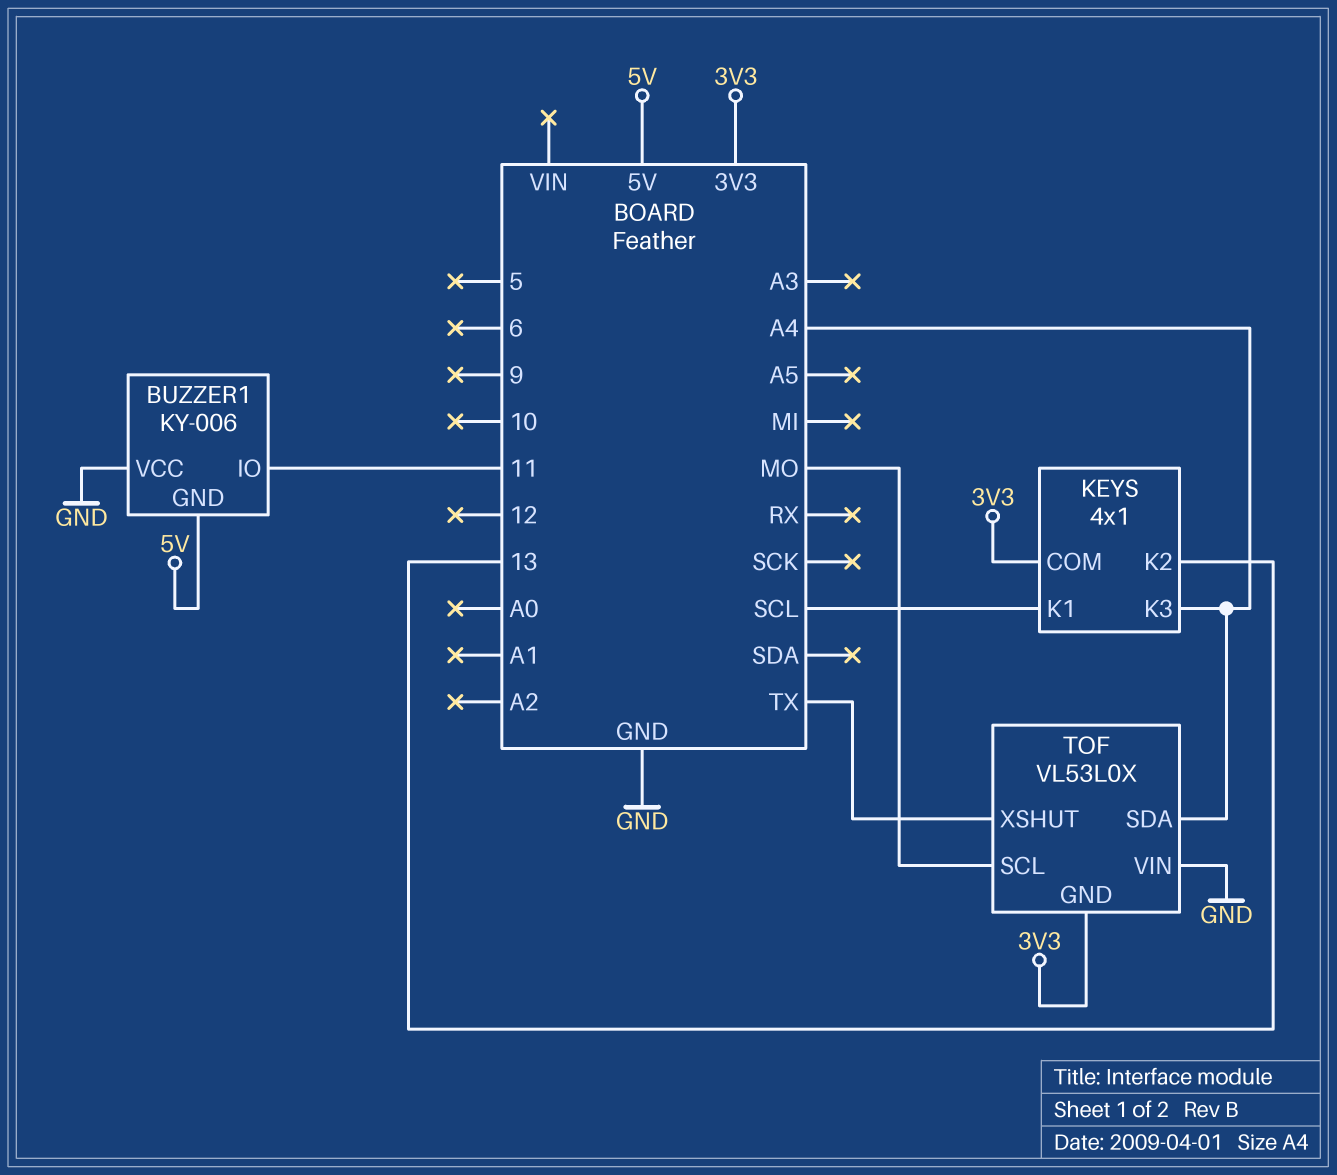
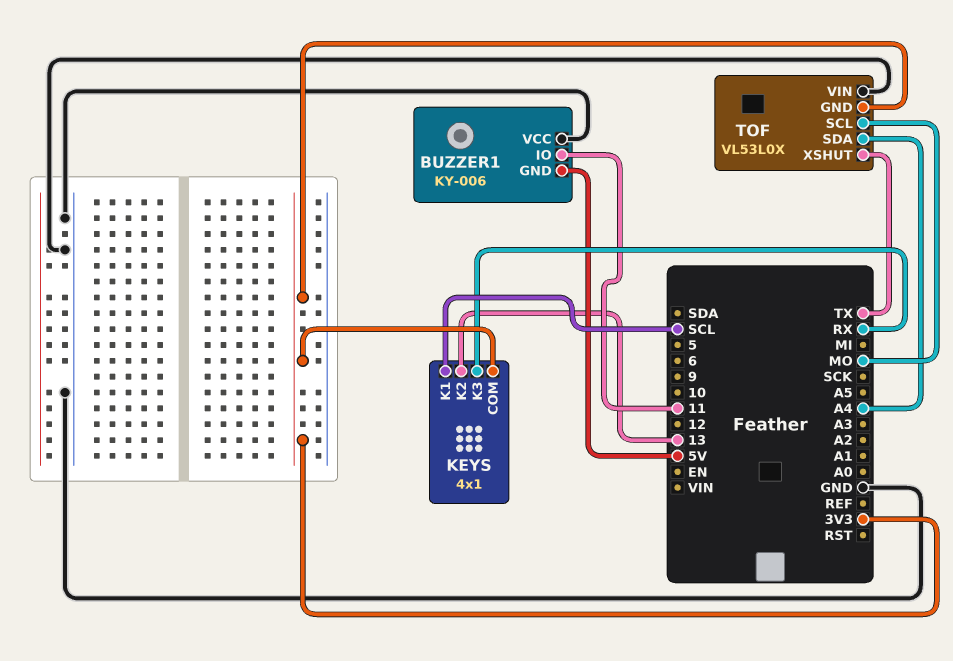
KEYS pin K3: A4 -> RX

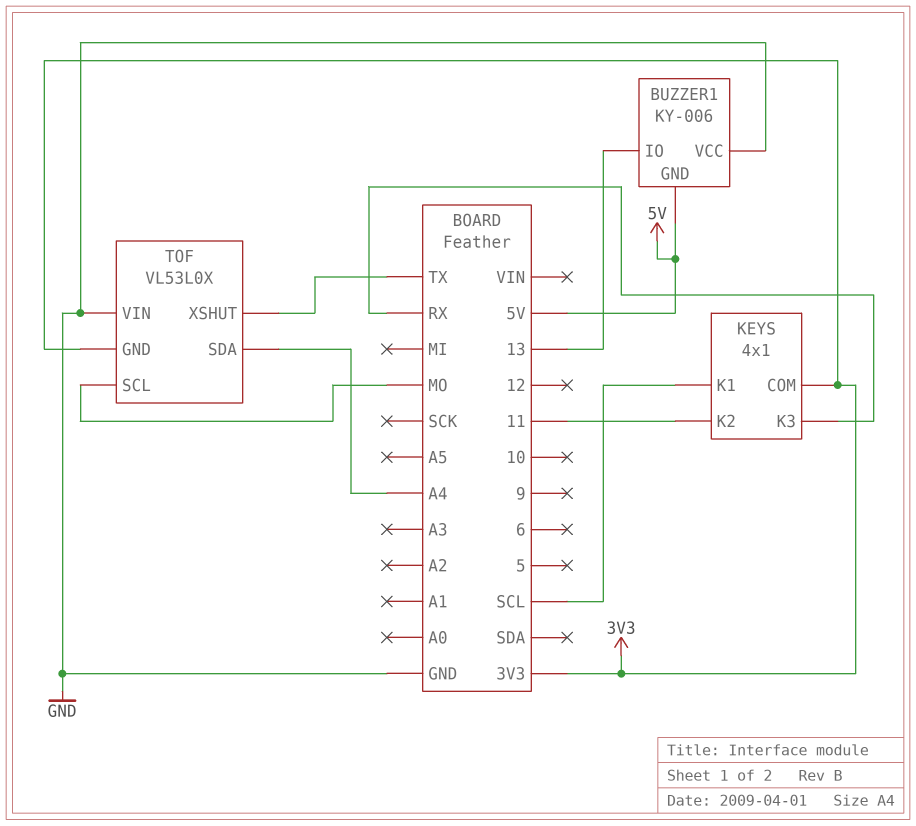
BUZZER1 pin IO: 11 -> 13
KEYS pin K2: 13 -> 11

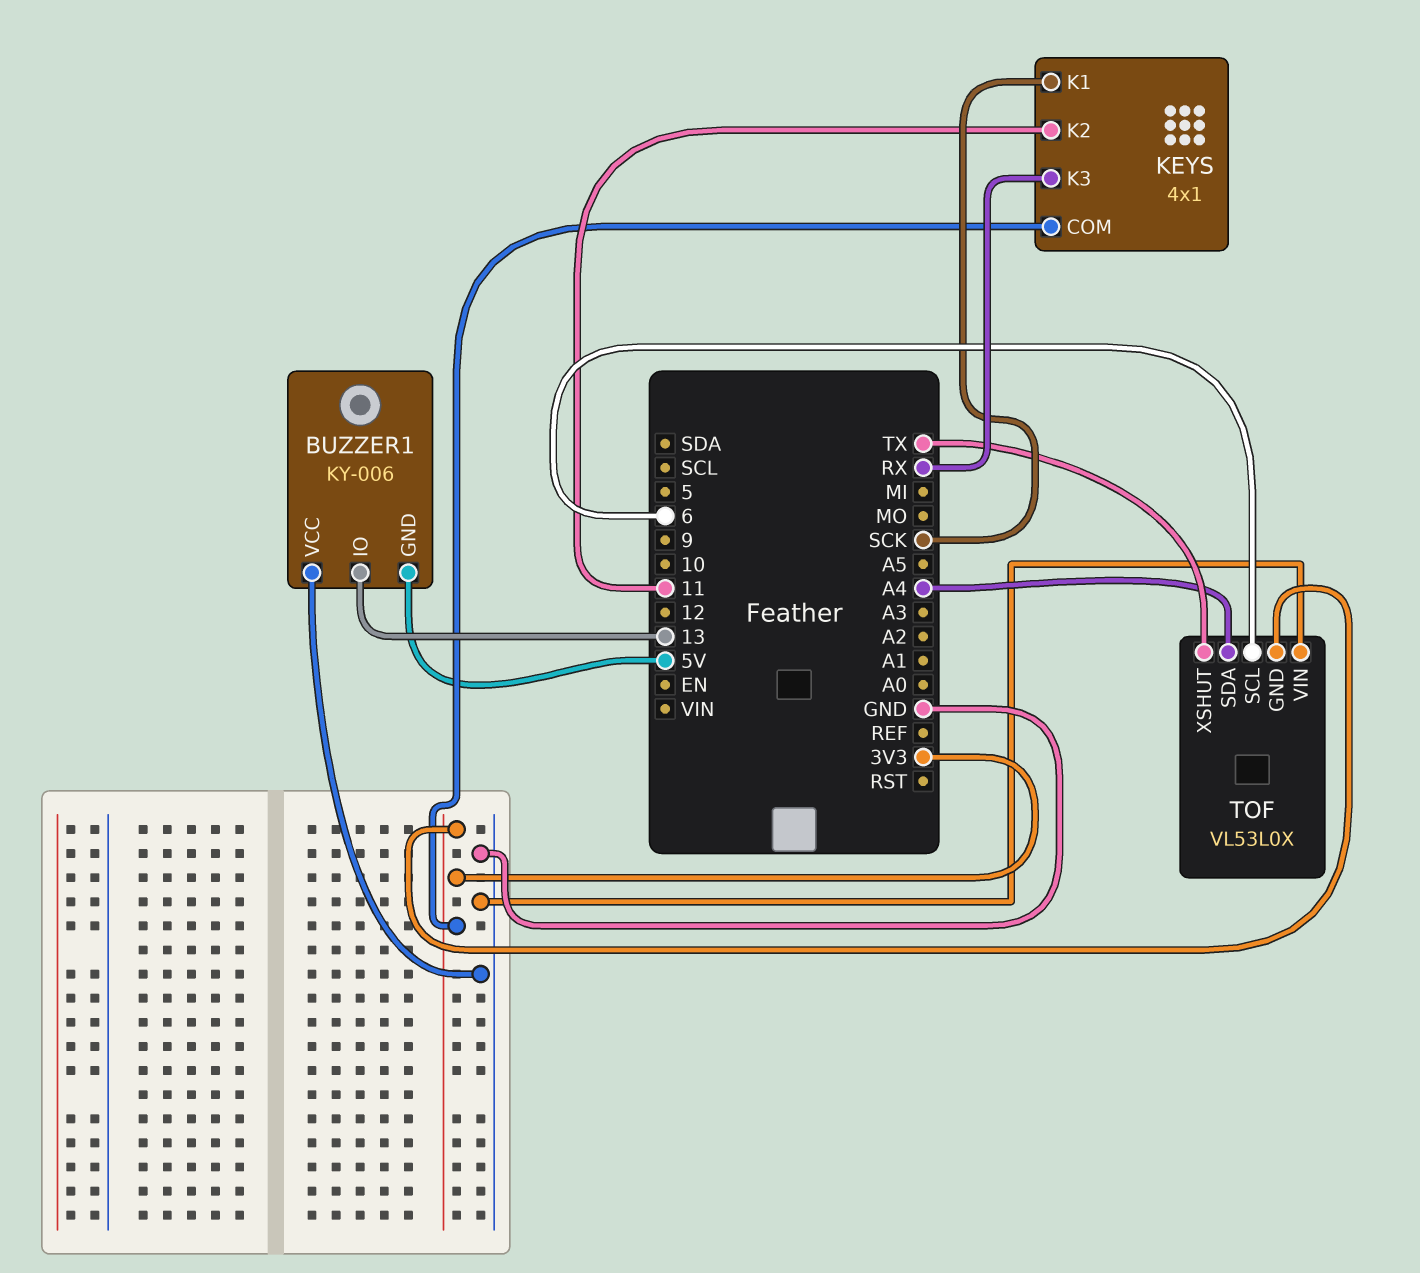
KEYS pin K1: SCL -> SCK
TOF pin SCL: MO -> 6

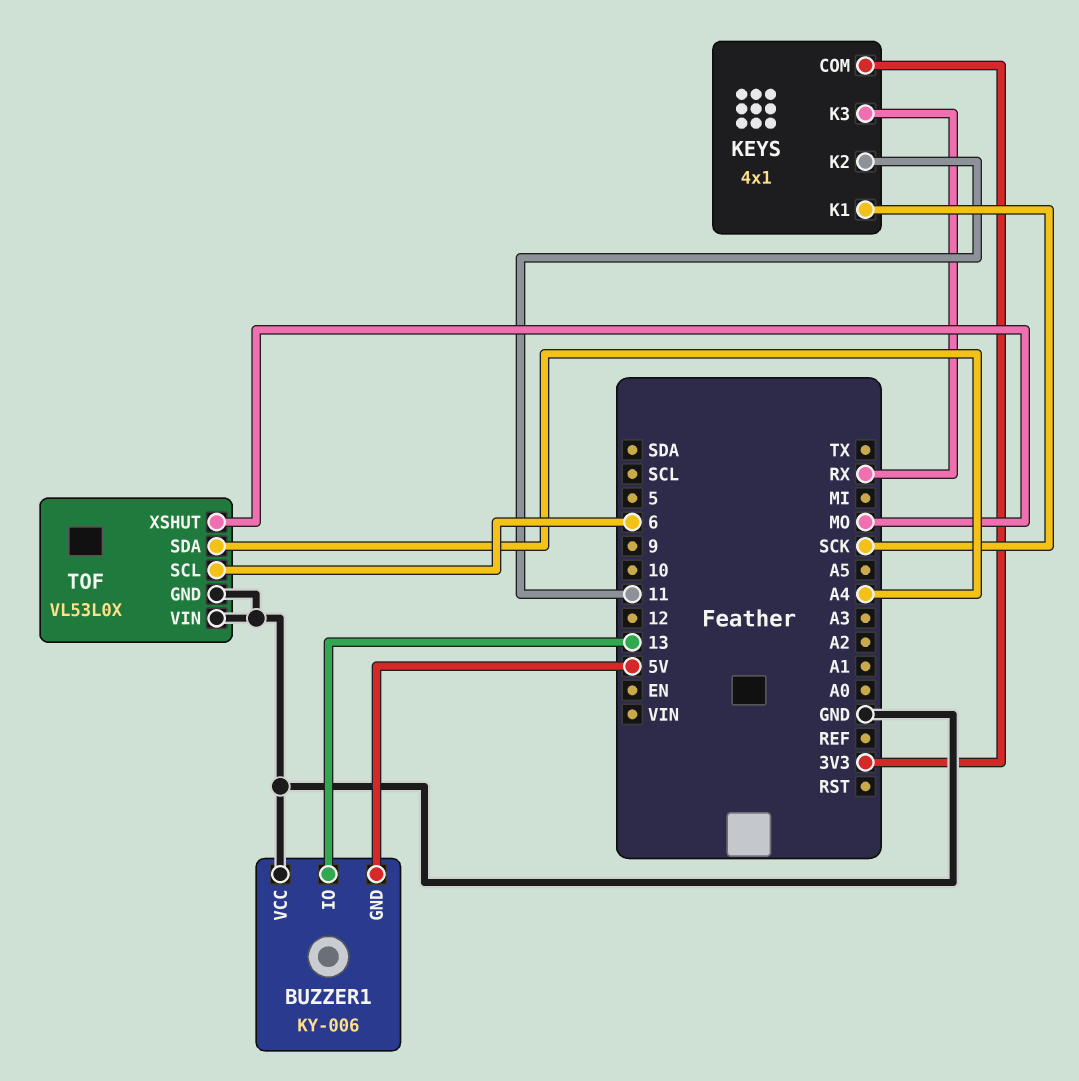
TOF pin GND: 3V3 -> GND
TOF pin XSHUT: TX -> MO

